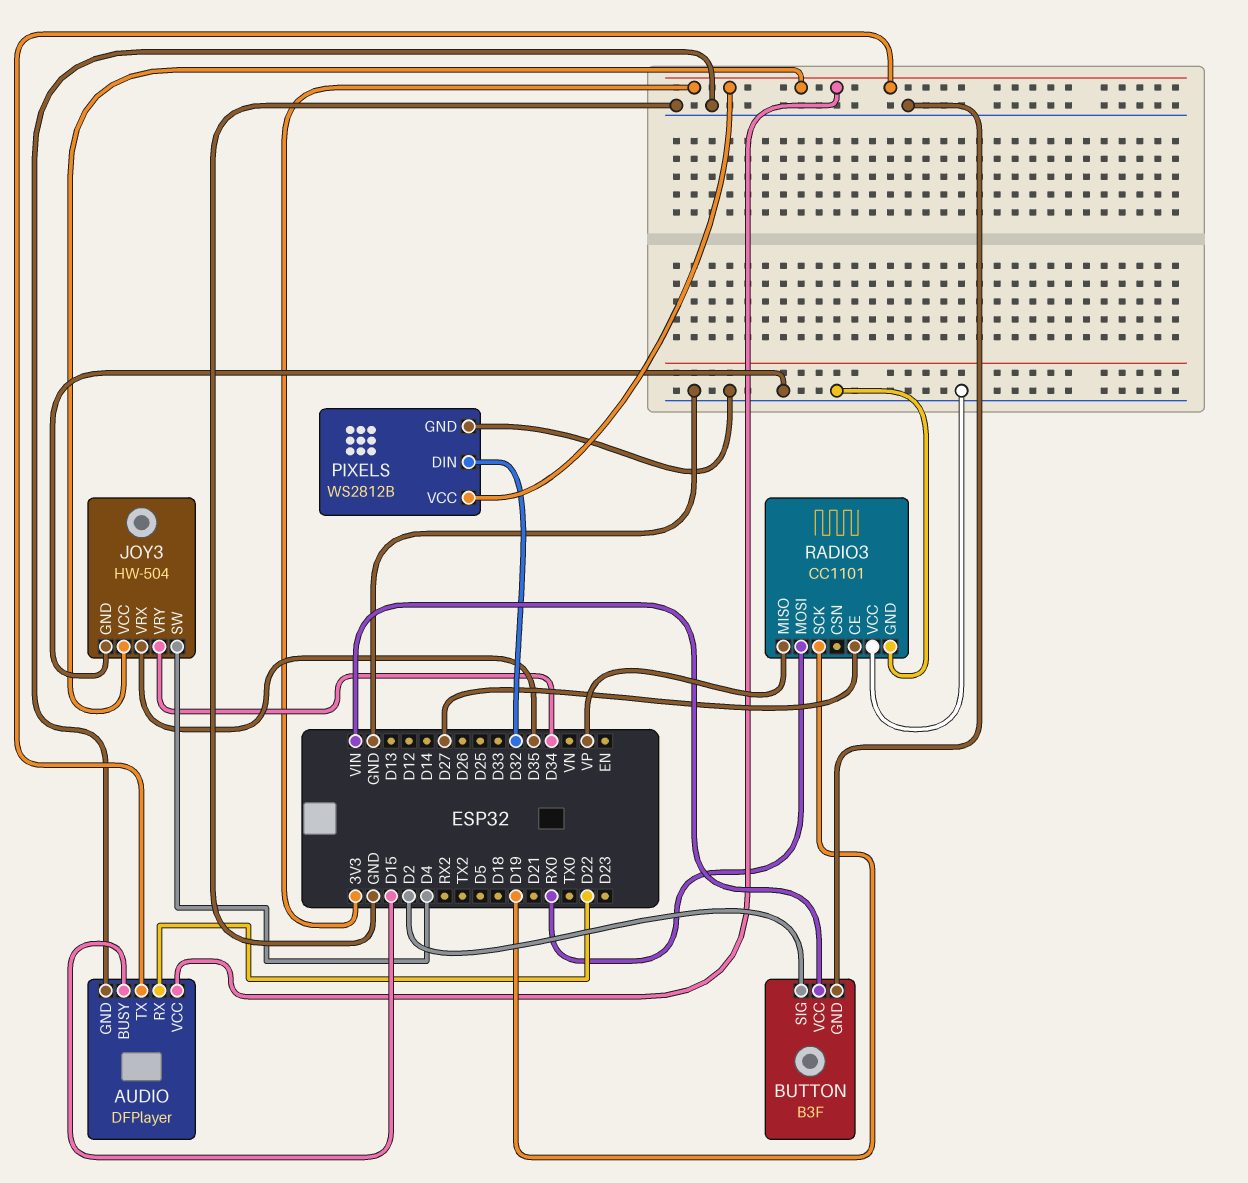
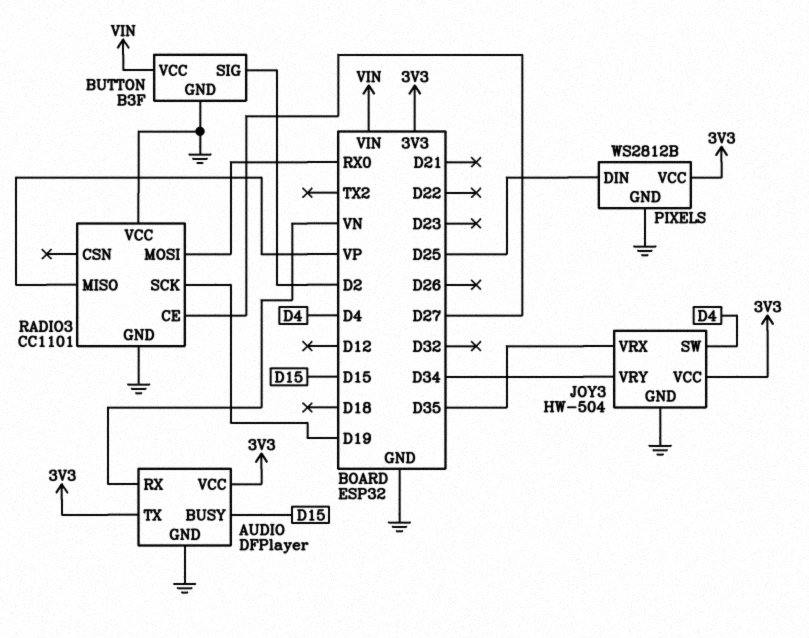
AUDIO pin RX: D22 -> VN
PIXELS pin DIN: D32 -> D25

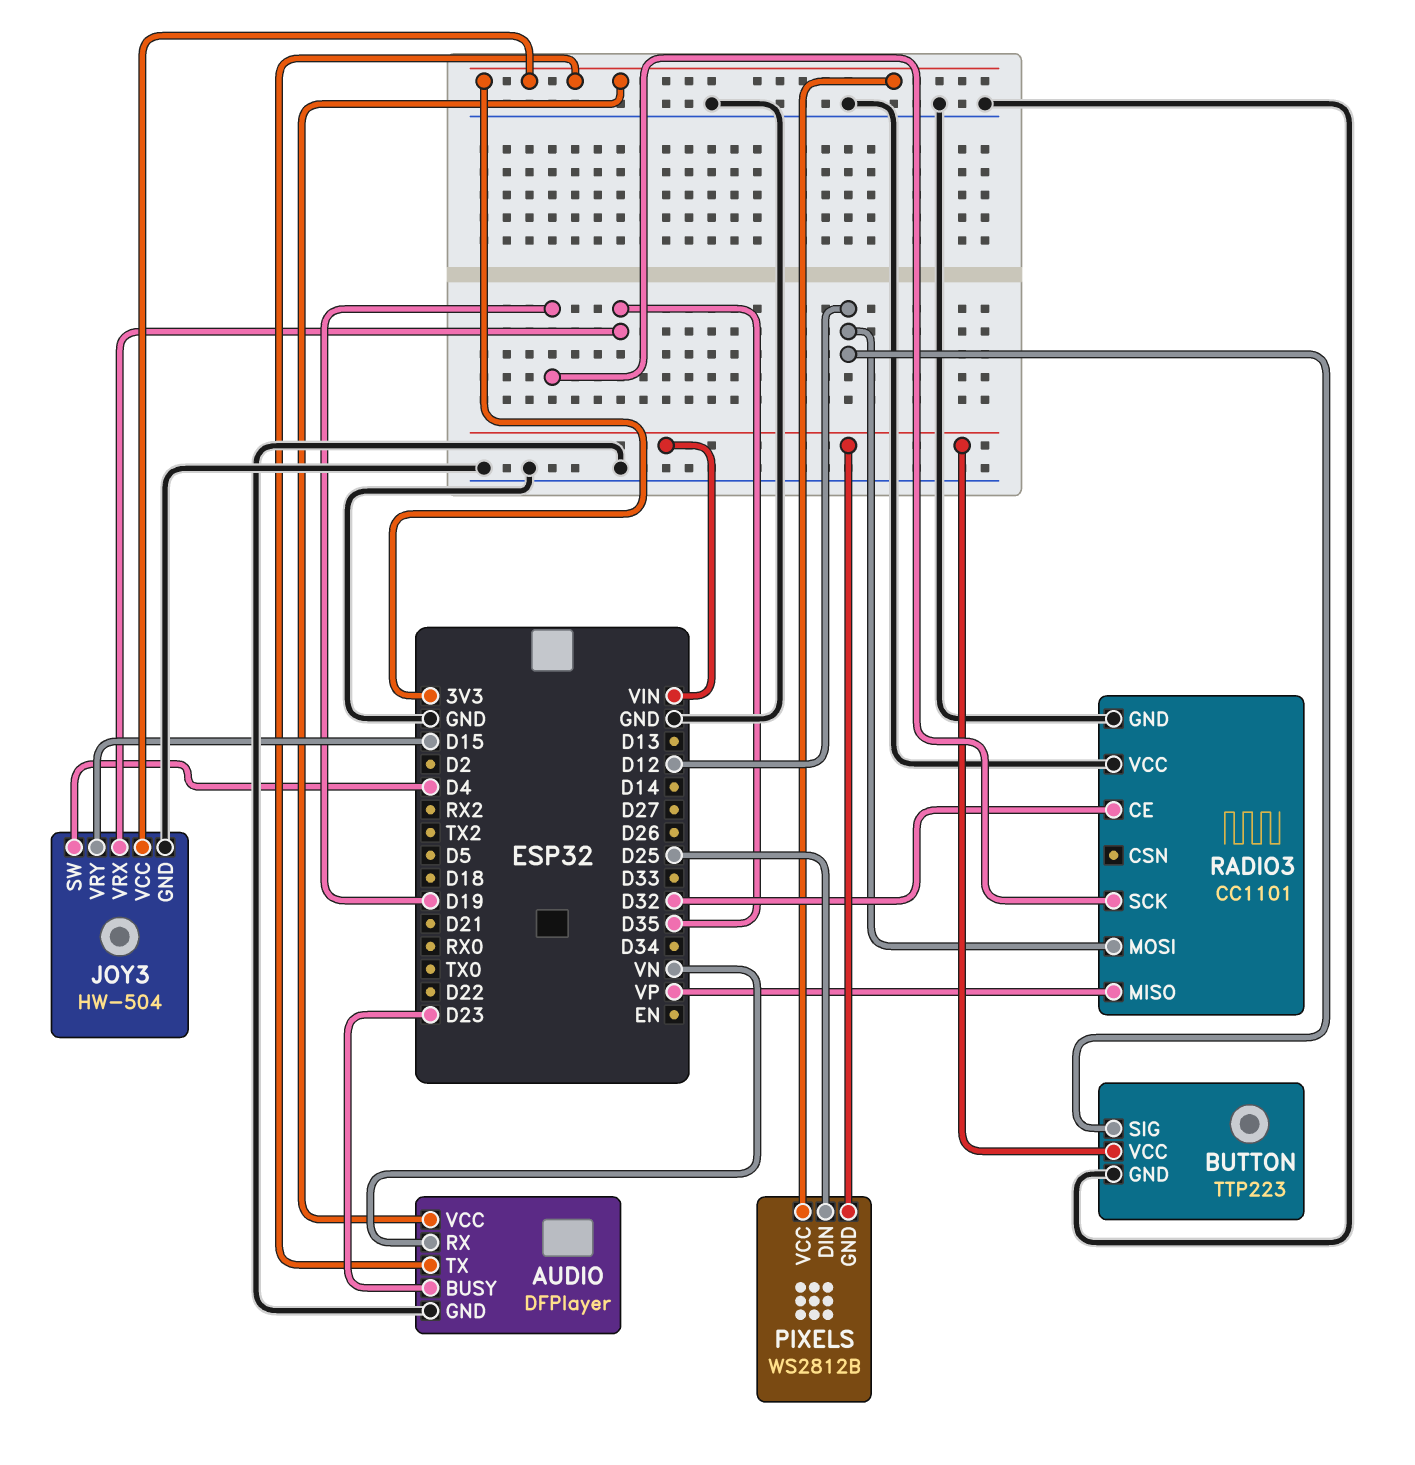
AUDIO pin BUSY: D15 -> D23
BUTTON: B3F -> TTP223
BUTTON pin SIG: D2 -> D12
JOY3 pin VRY: D34 -> D15
PIXELS pin GND: GND -> VIN
RADIO3 pin CE: D27 -> D32
RADIO3 pin MOSI: RX0 -> D12

